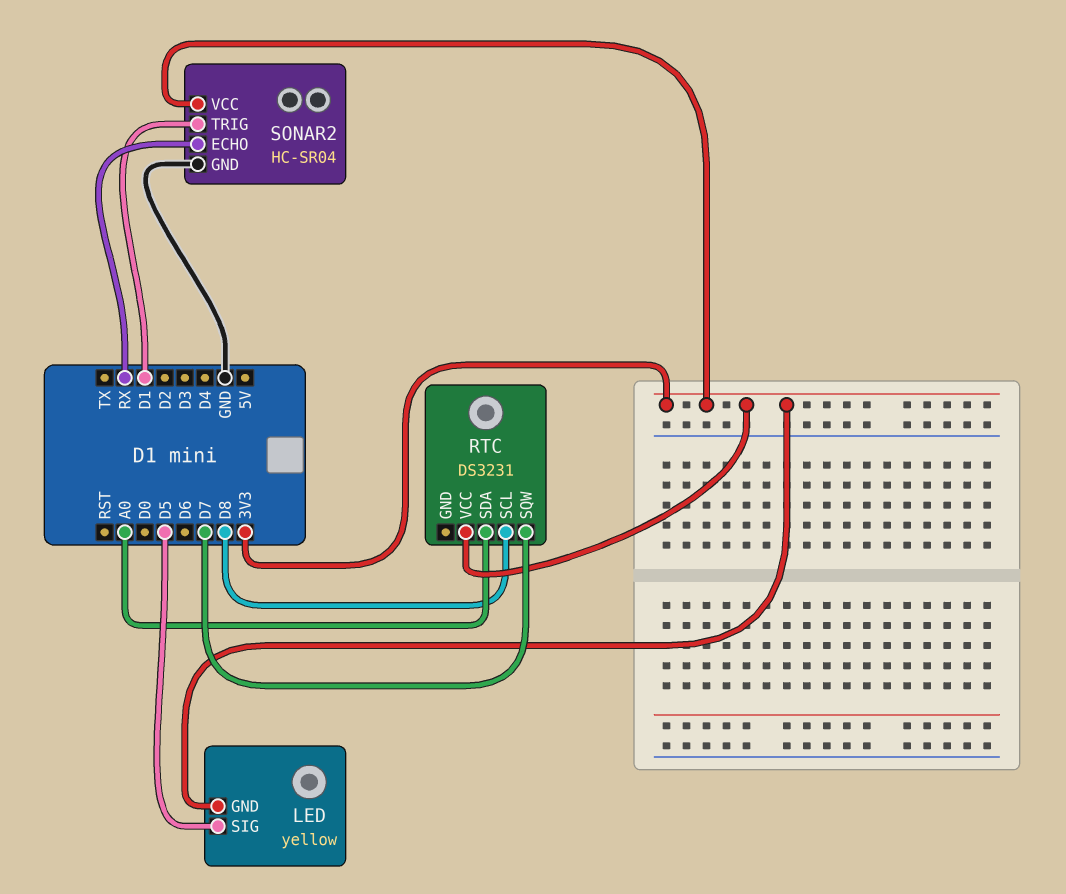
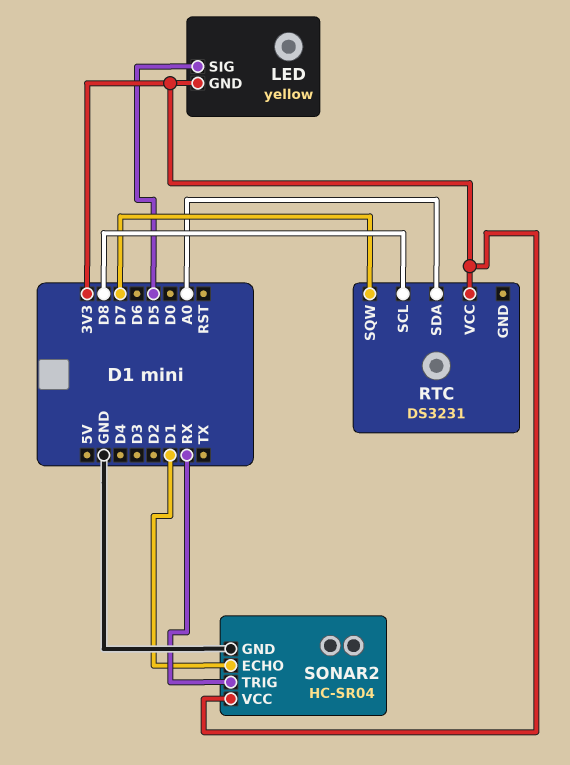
SONAR2 pin ECHO: RX -> D1
SONAR2 pin TRIG: D1 -> RX

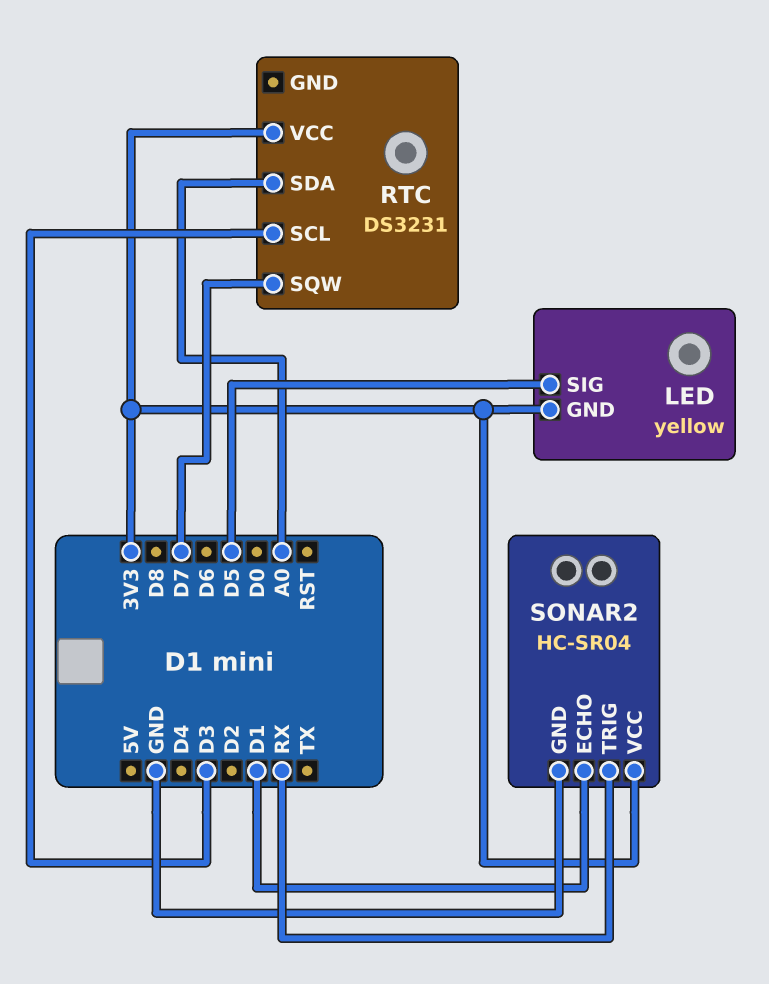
RTC pin SCL: D8 -> D3

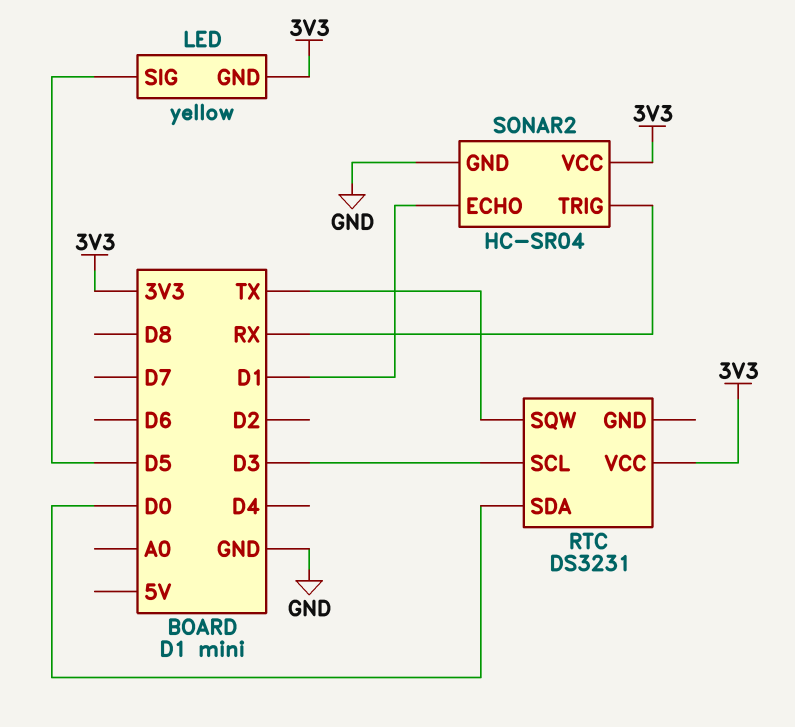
RTC pin SDA: A0 -> D0
RTC pin SQW: D7 -> TX

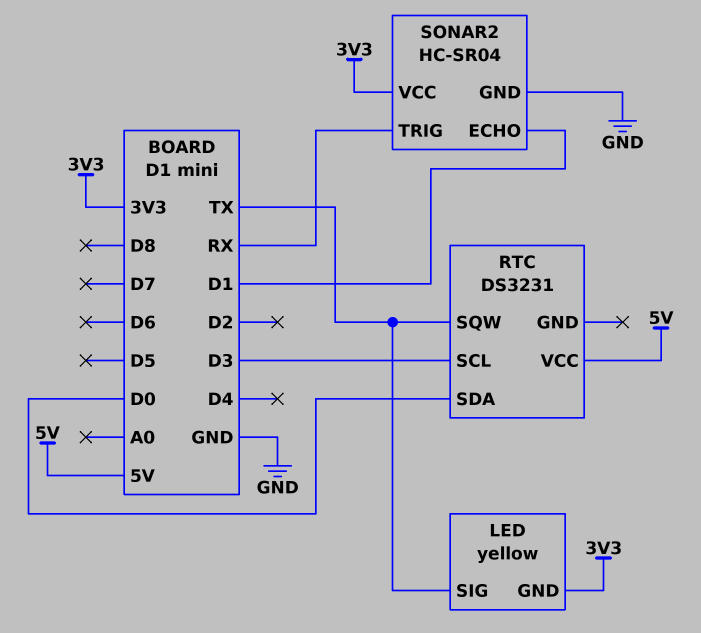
LED pin SIG: D5 -> TX
RTC pin VCC: 3V3 -> 5V

